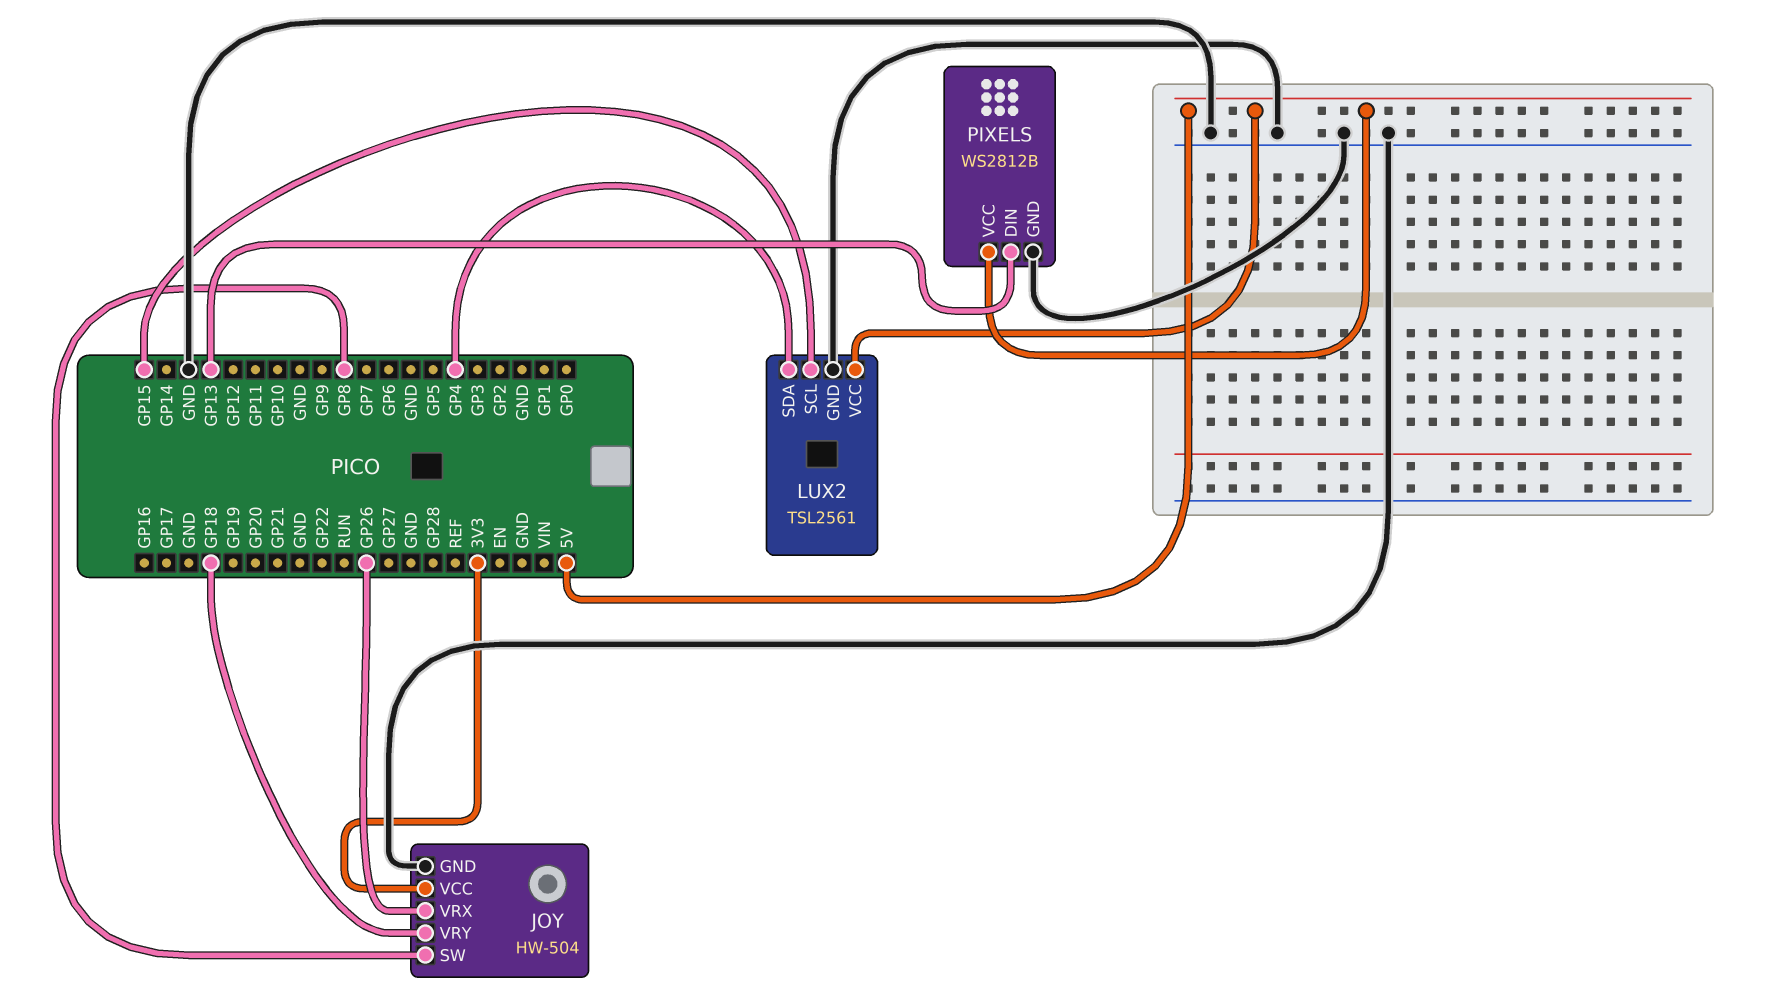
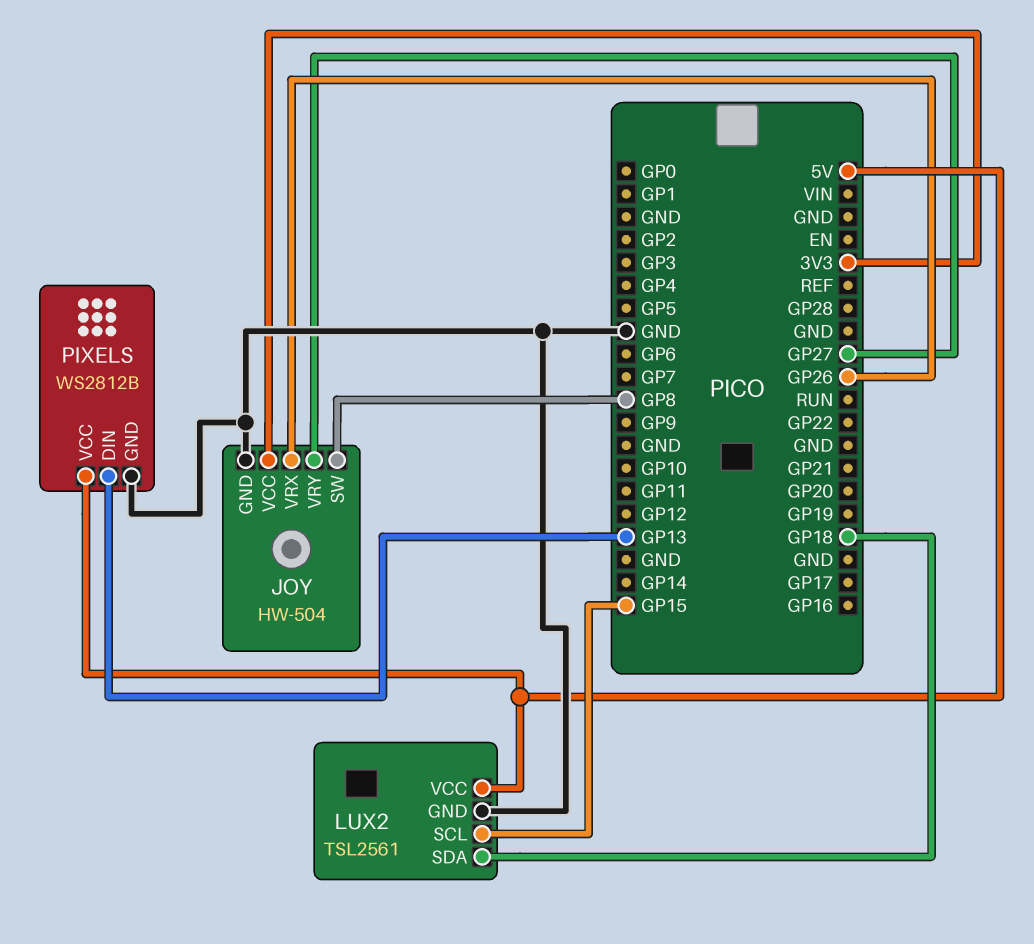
JOY pin VRY: GP18 -> GP27
LUX2 pin SDA: GP4 -> GP18

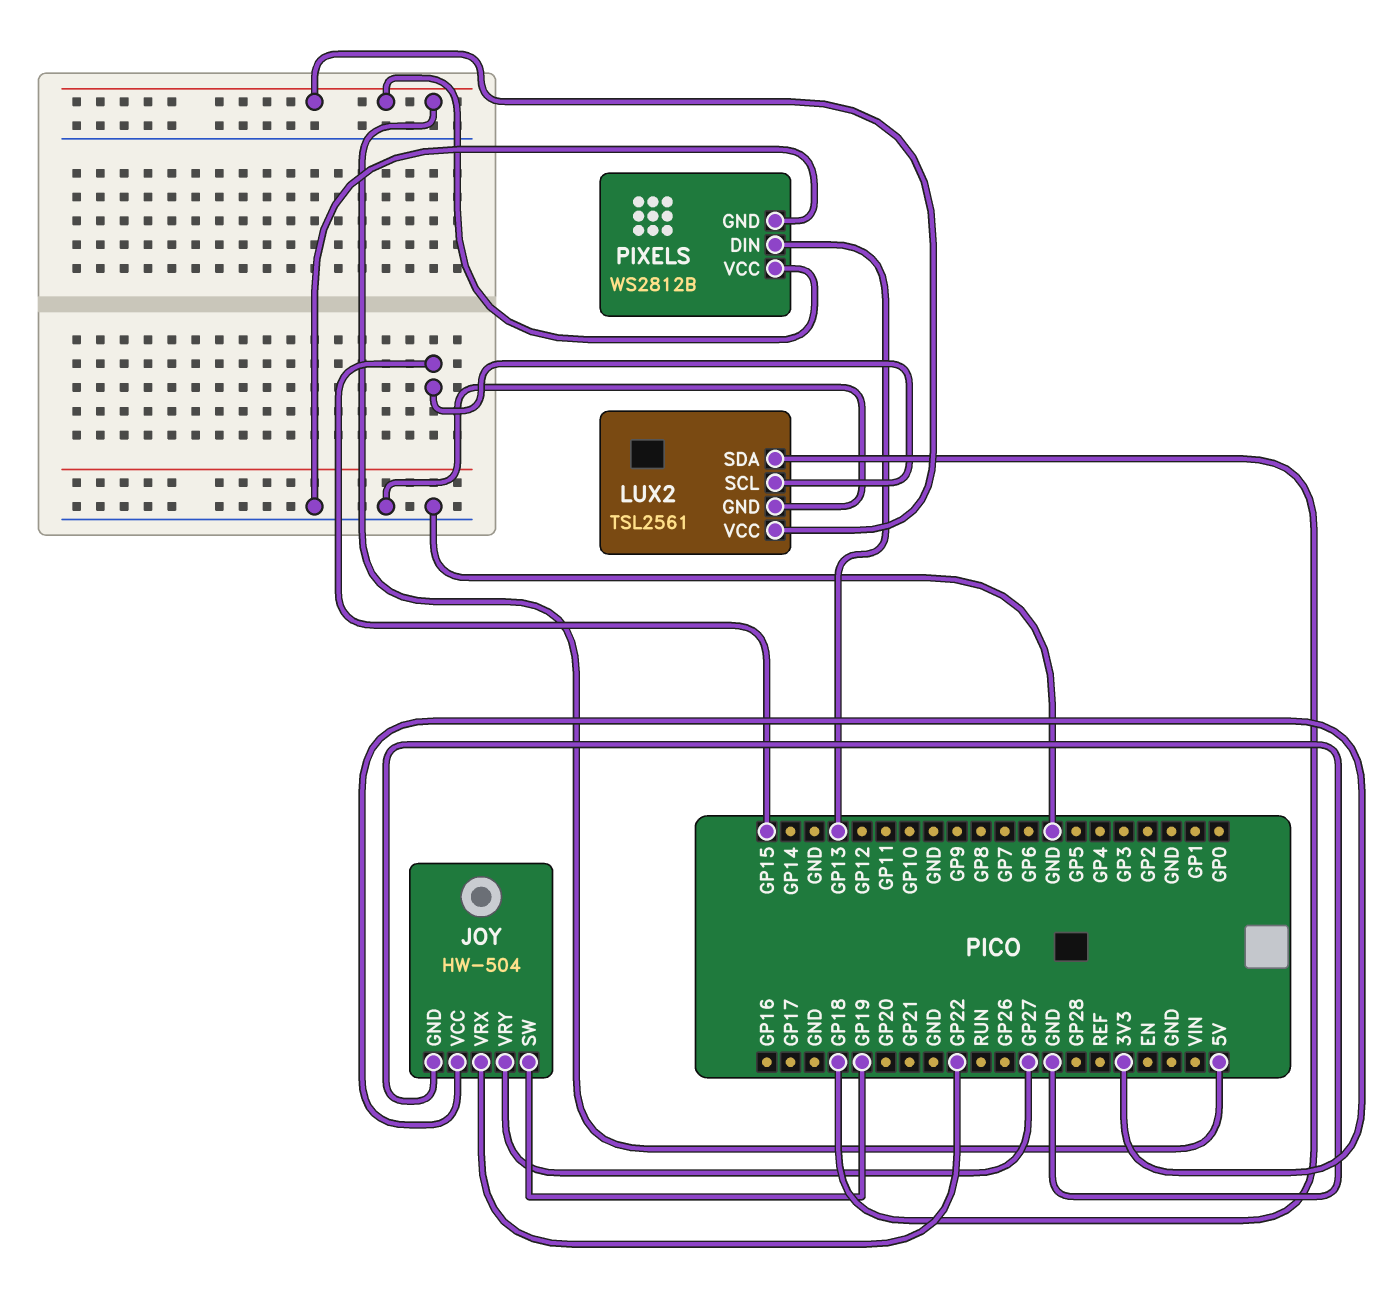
JOY pin SW: GP8 -> GP19
JOY pin VRX: GP26 -> GP22

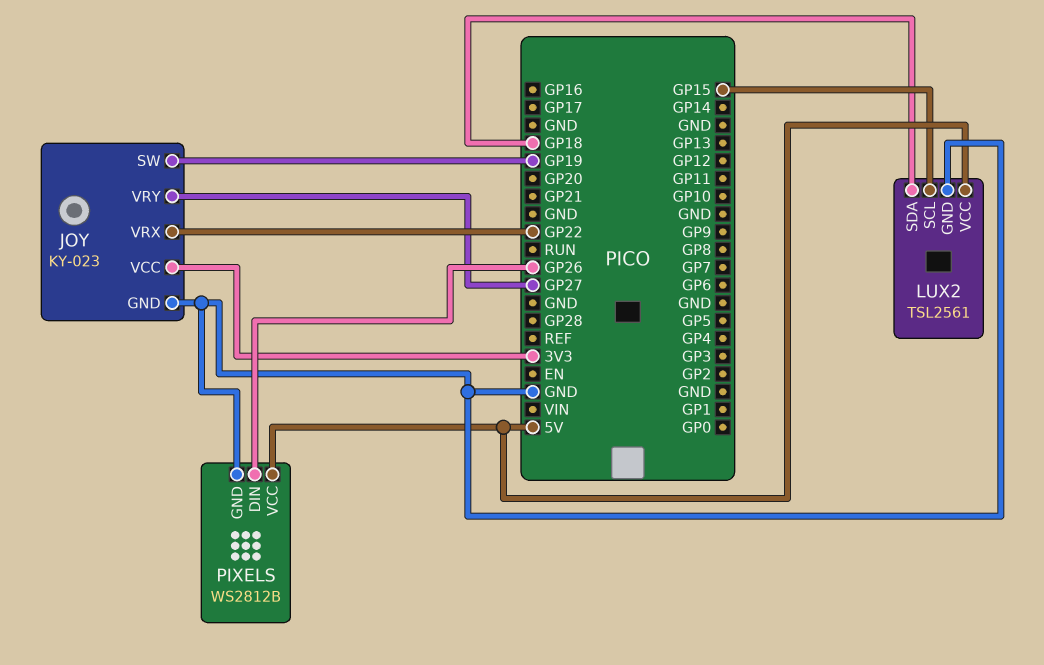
JOY: HW-504 -> KY-023
PIXELS pin DIN: GP13 -> GP26

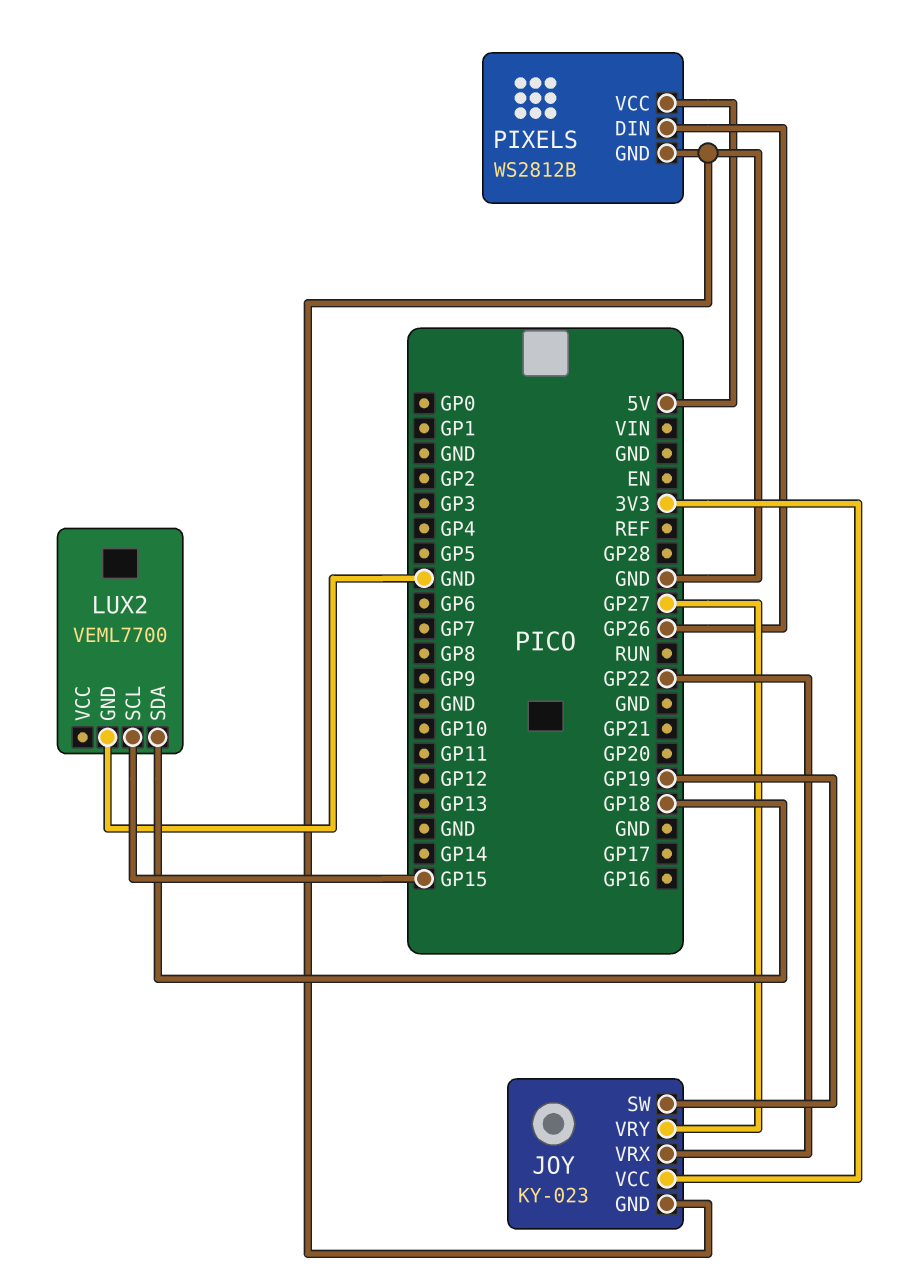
LUX2: TSL2561 -> VEML7700
LUX2 pin VCC: 5V -> none

